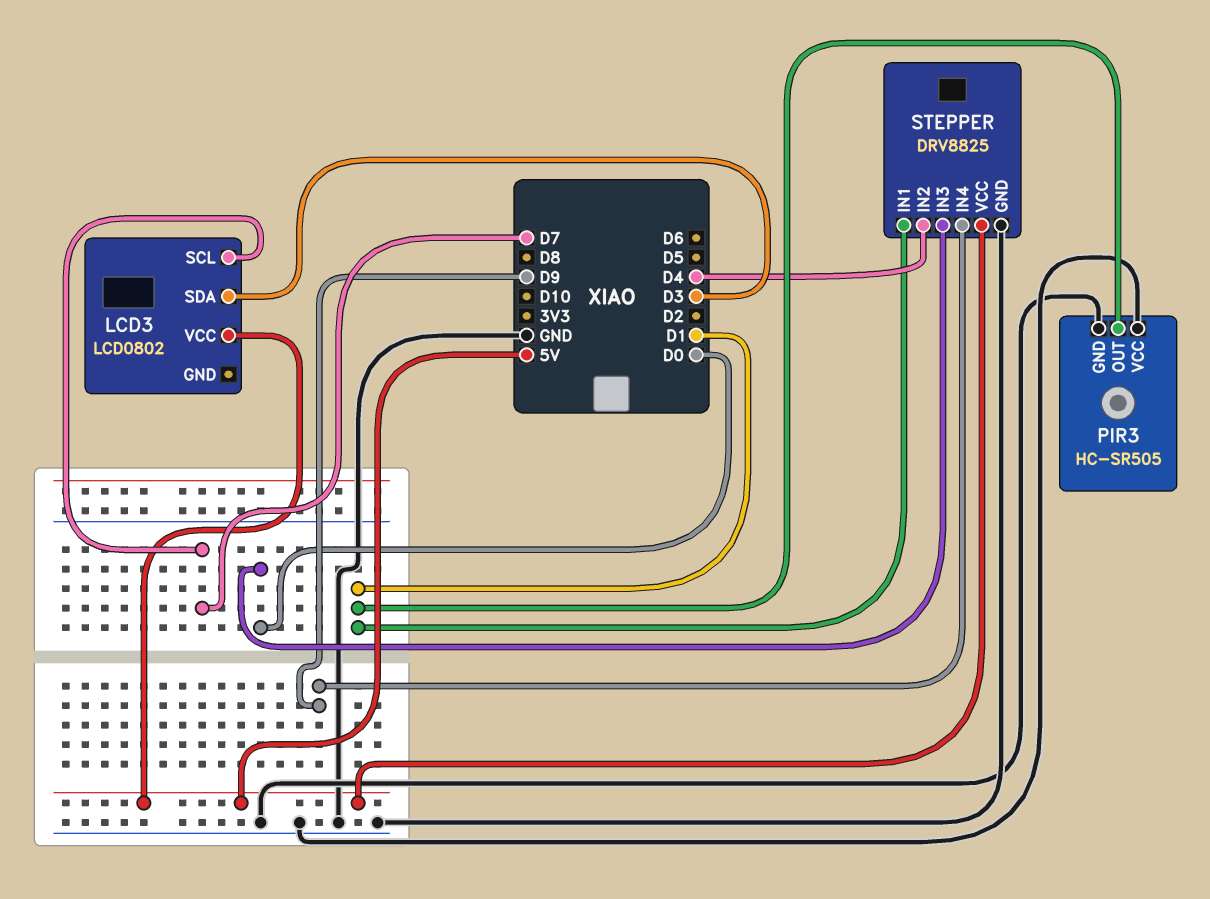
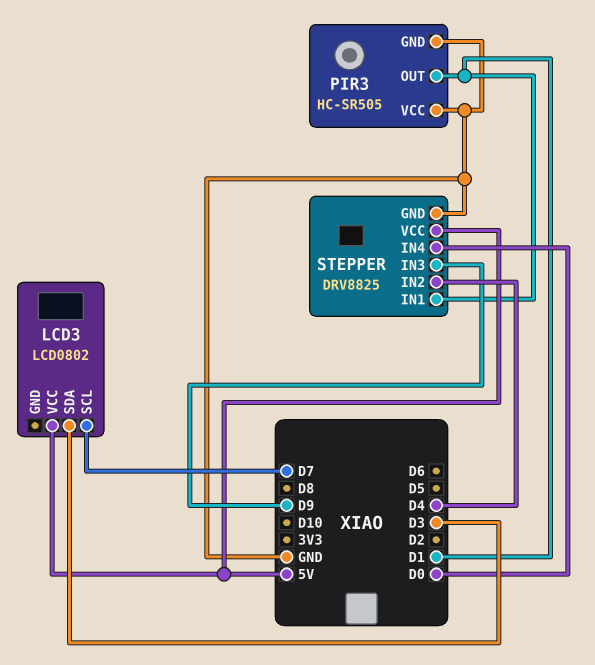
STEPPER pin IN3: D0 -> D9
STEPPER pin IN4: D9 -> D0

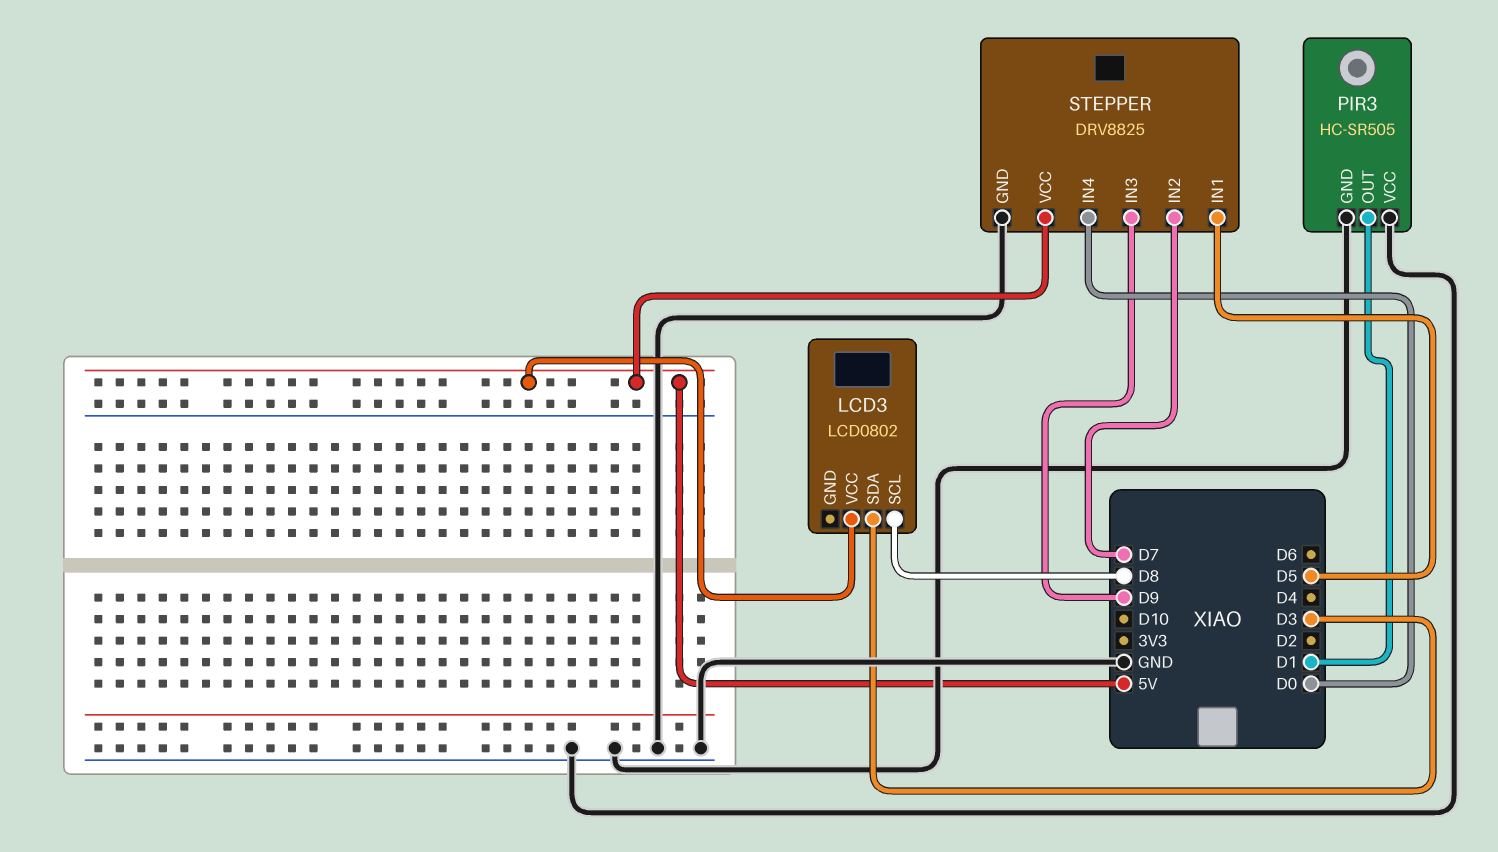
LCD3 pin SCL: D7 -> D8
STEPPER pin IN1: D1 -> D5
STEPPER pin IN2: D4 -> D7

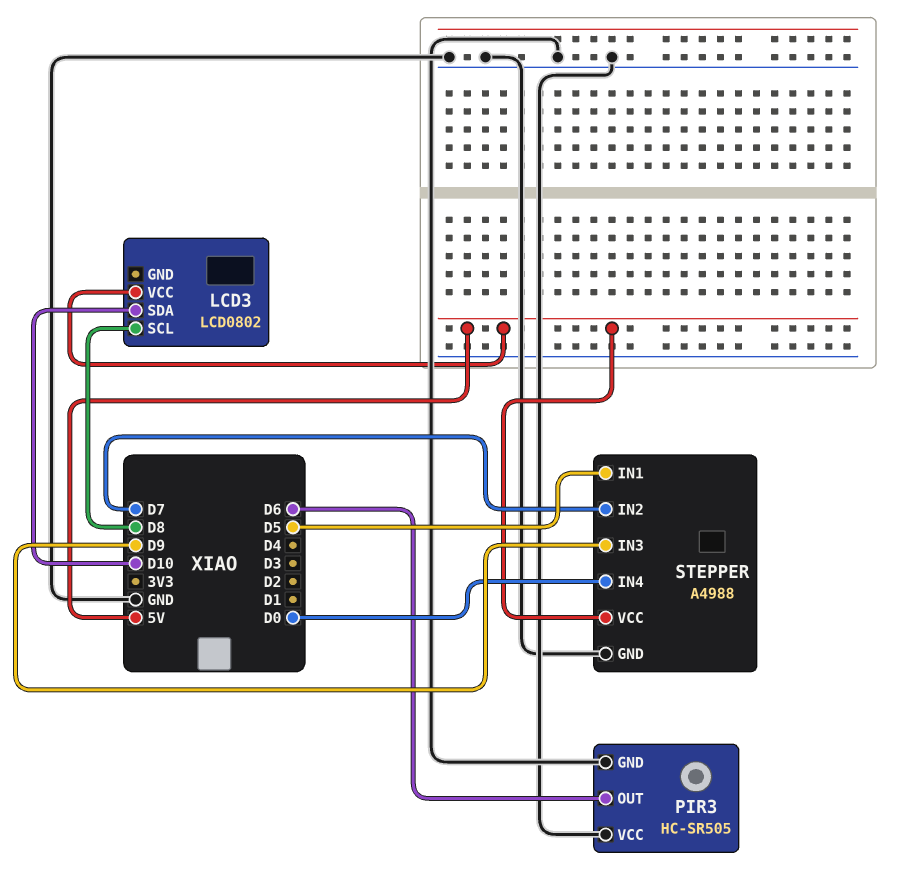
LCD3 pin SDA: D3 -> D10
PIR3 pin OUT: D1 -> D6
STEPPER: DRV8825 -> A4988

